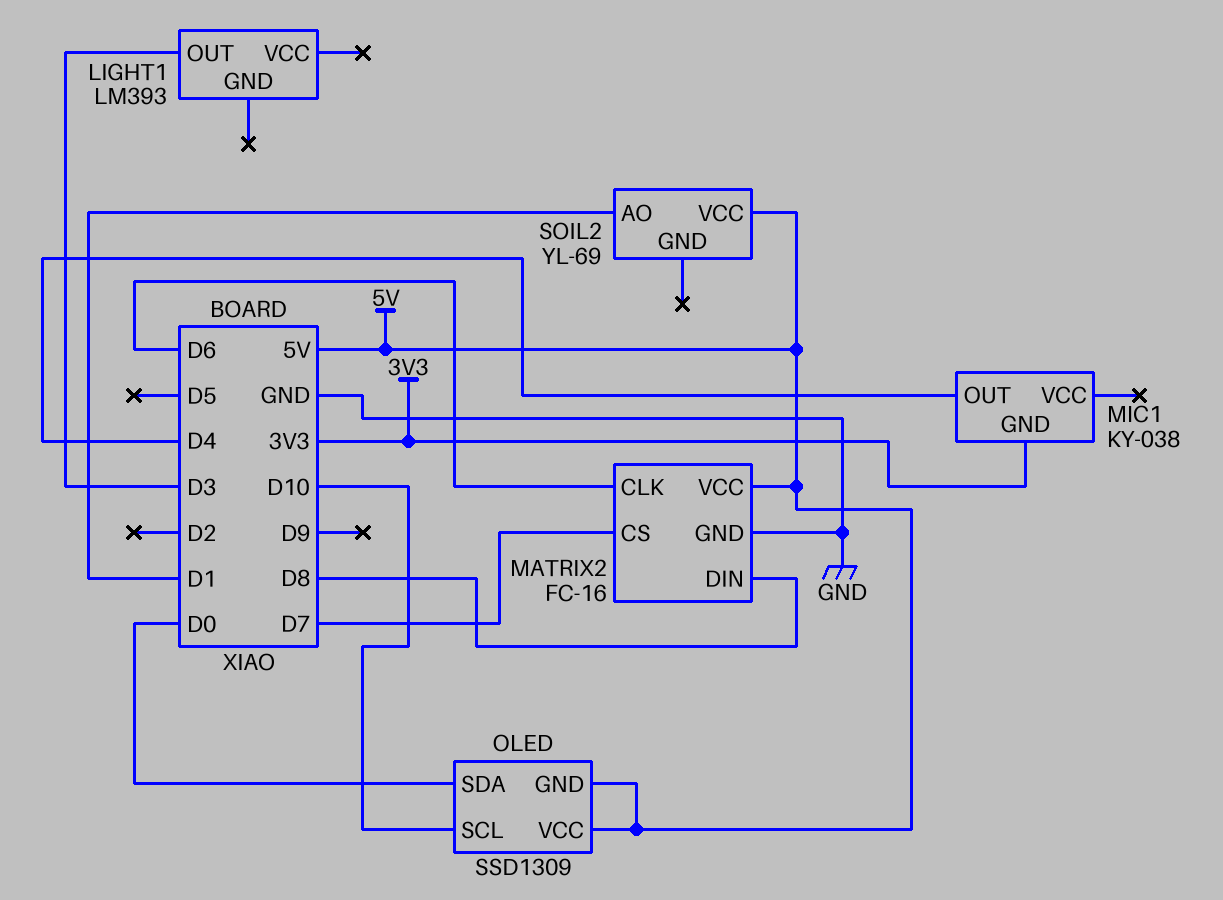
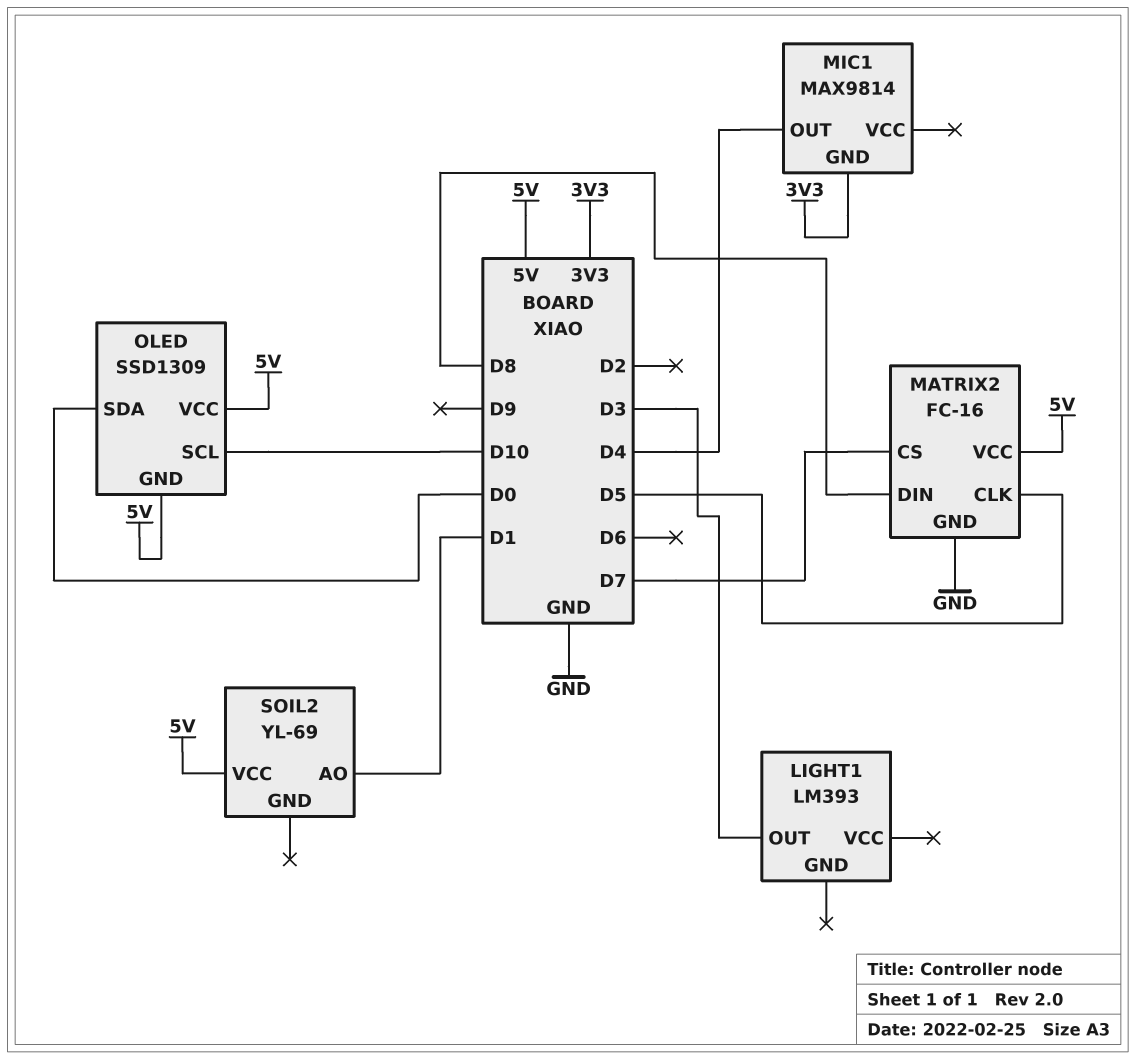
MATRIX2 pin CLK: D6 -> D5
MIC1: KY-038 -> MAX9814

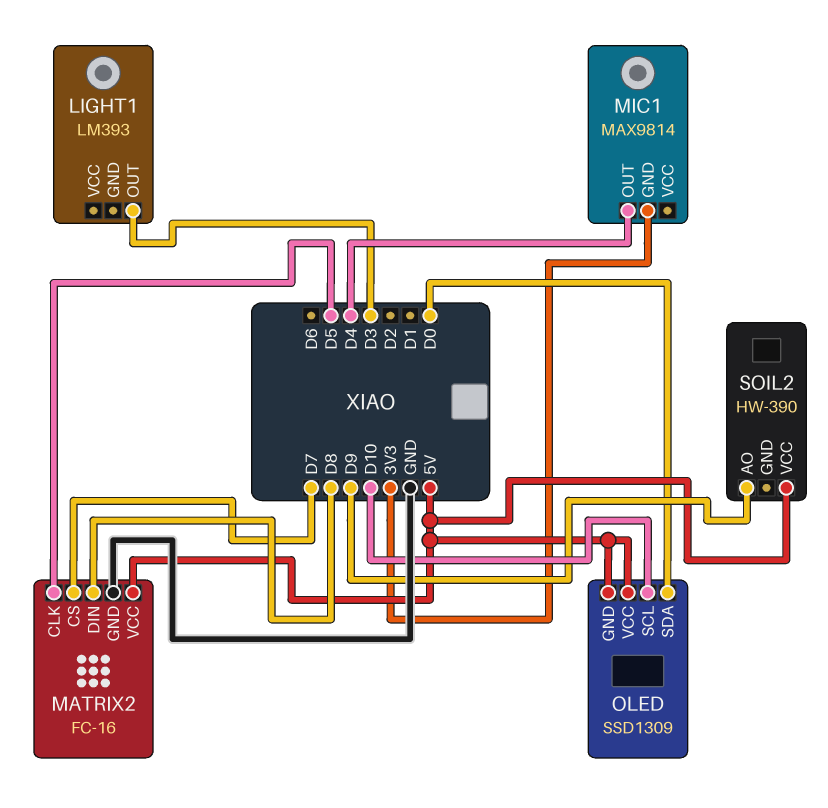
SOIL2: YL-69 -> HW-390
SOIL2 pin AO: D1 -> D9

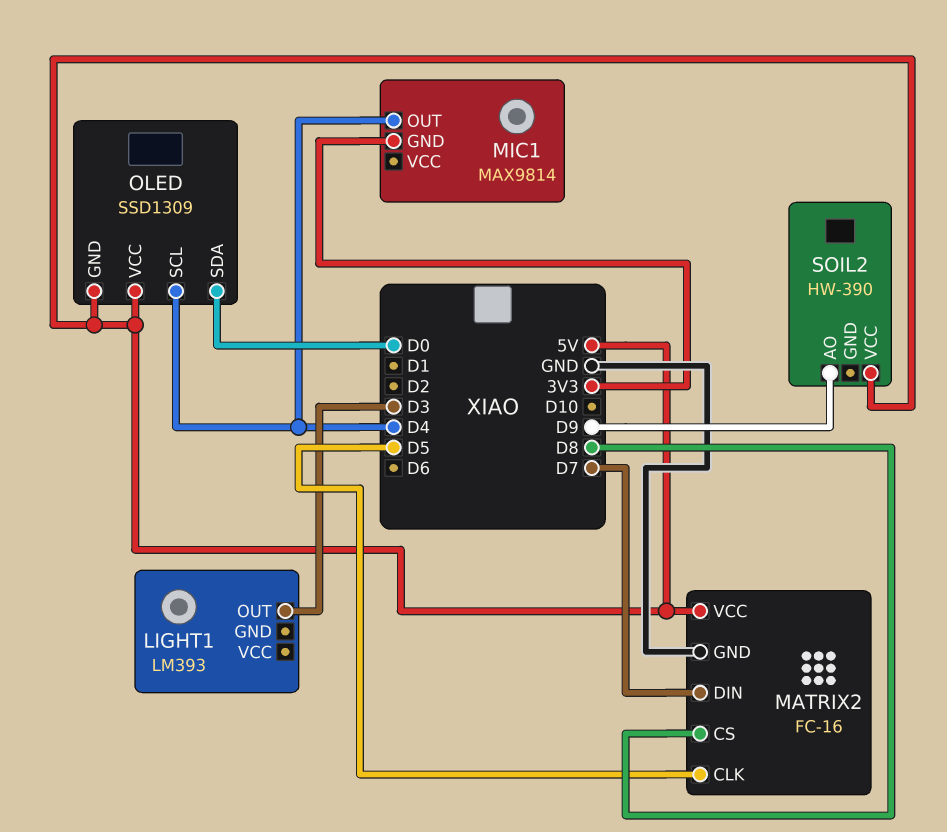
MATRIX2 pin CS: D7 -> D8
MATRIX2 pin DIN: D8 -> D7
OLED pin SCL: D10 -> D4

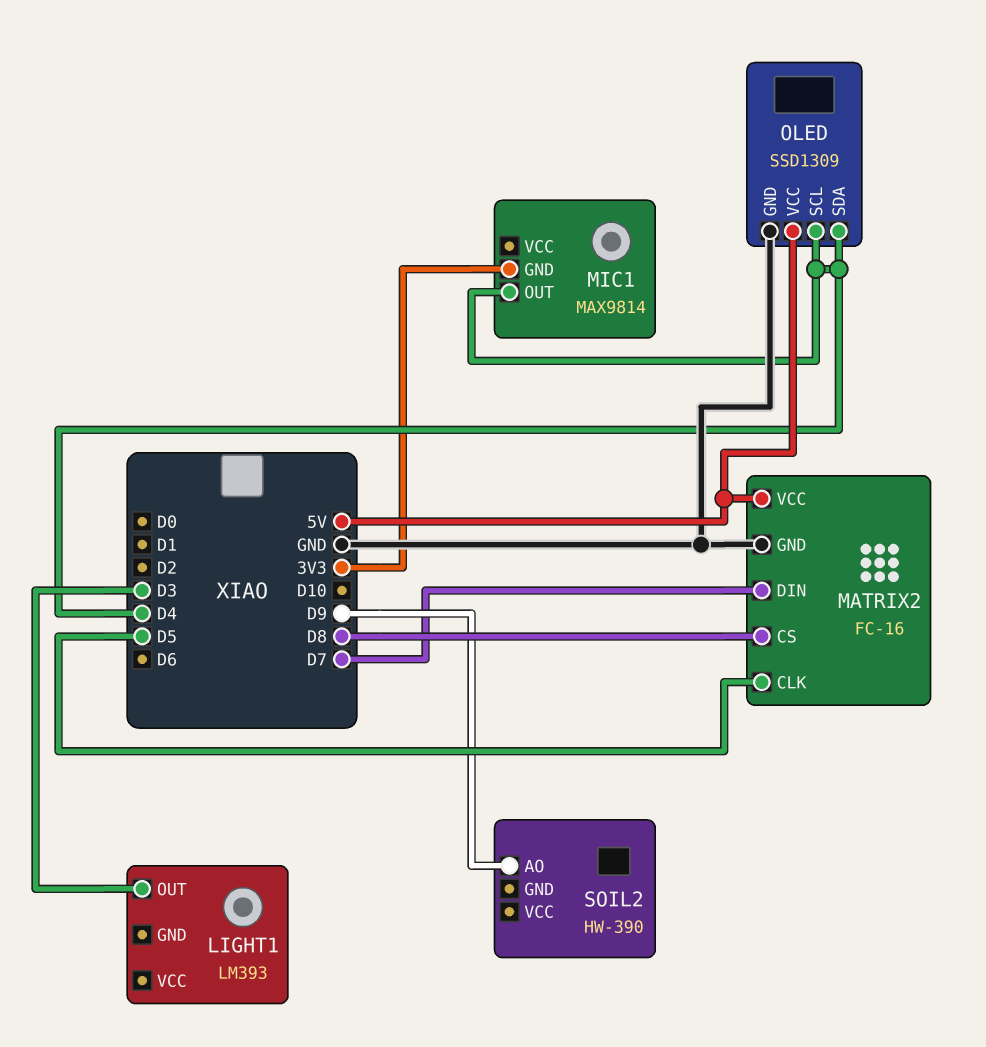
OLED pin GND: 5V -> GND
OLED pin SDA: D0 -> D4
SOIL2 pin VCC: 5V -> none

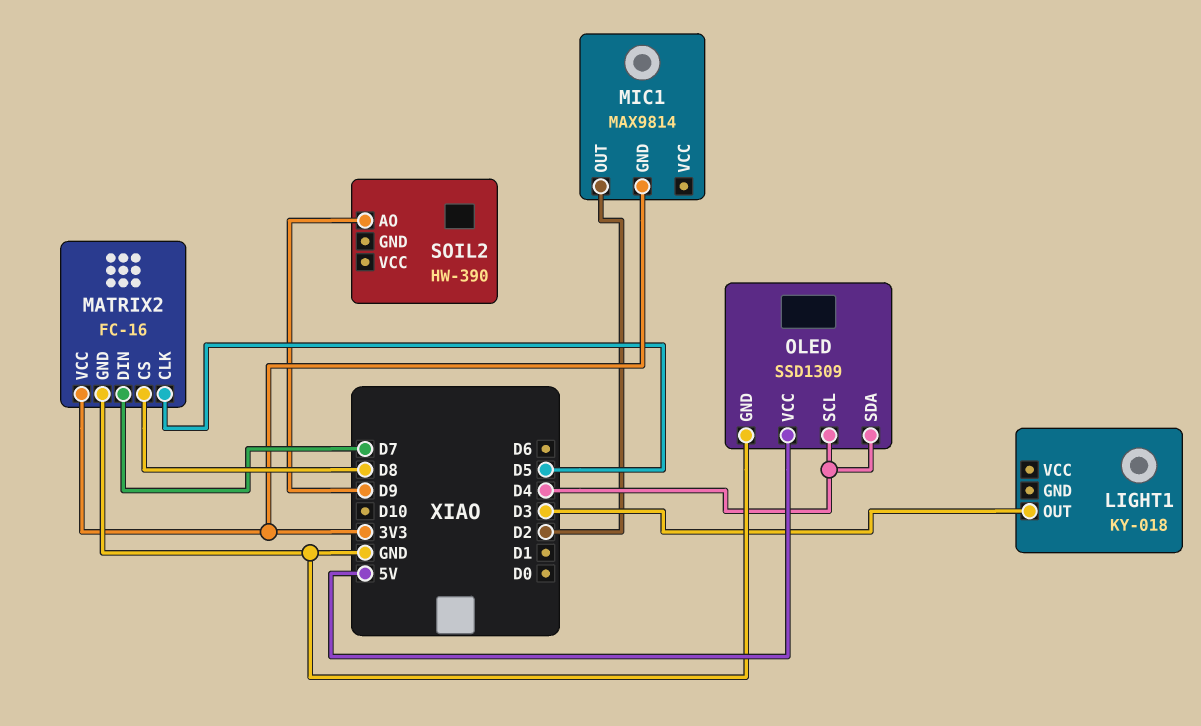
LIGHT1: LM393 -> KY-018
MATRIX2 pin VCC: 5V -> 3V3
MIC1 pin OUT: D4 -> D2

